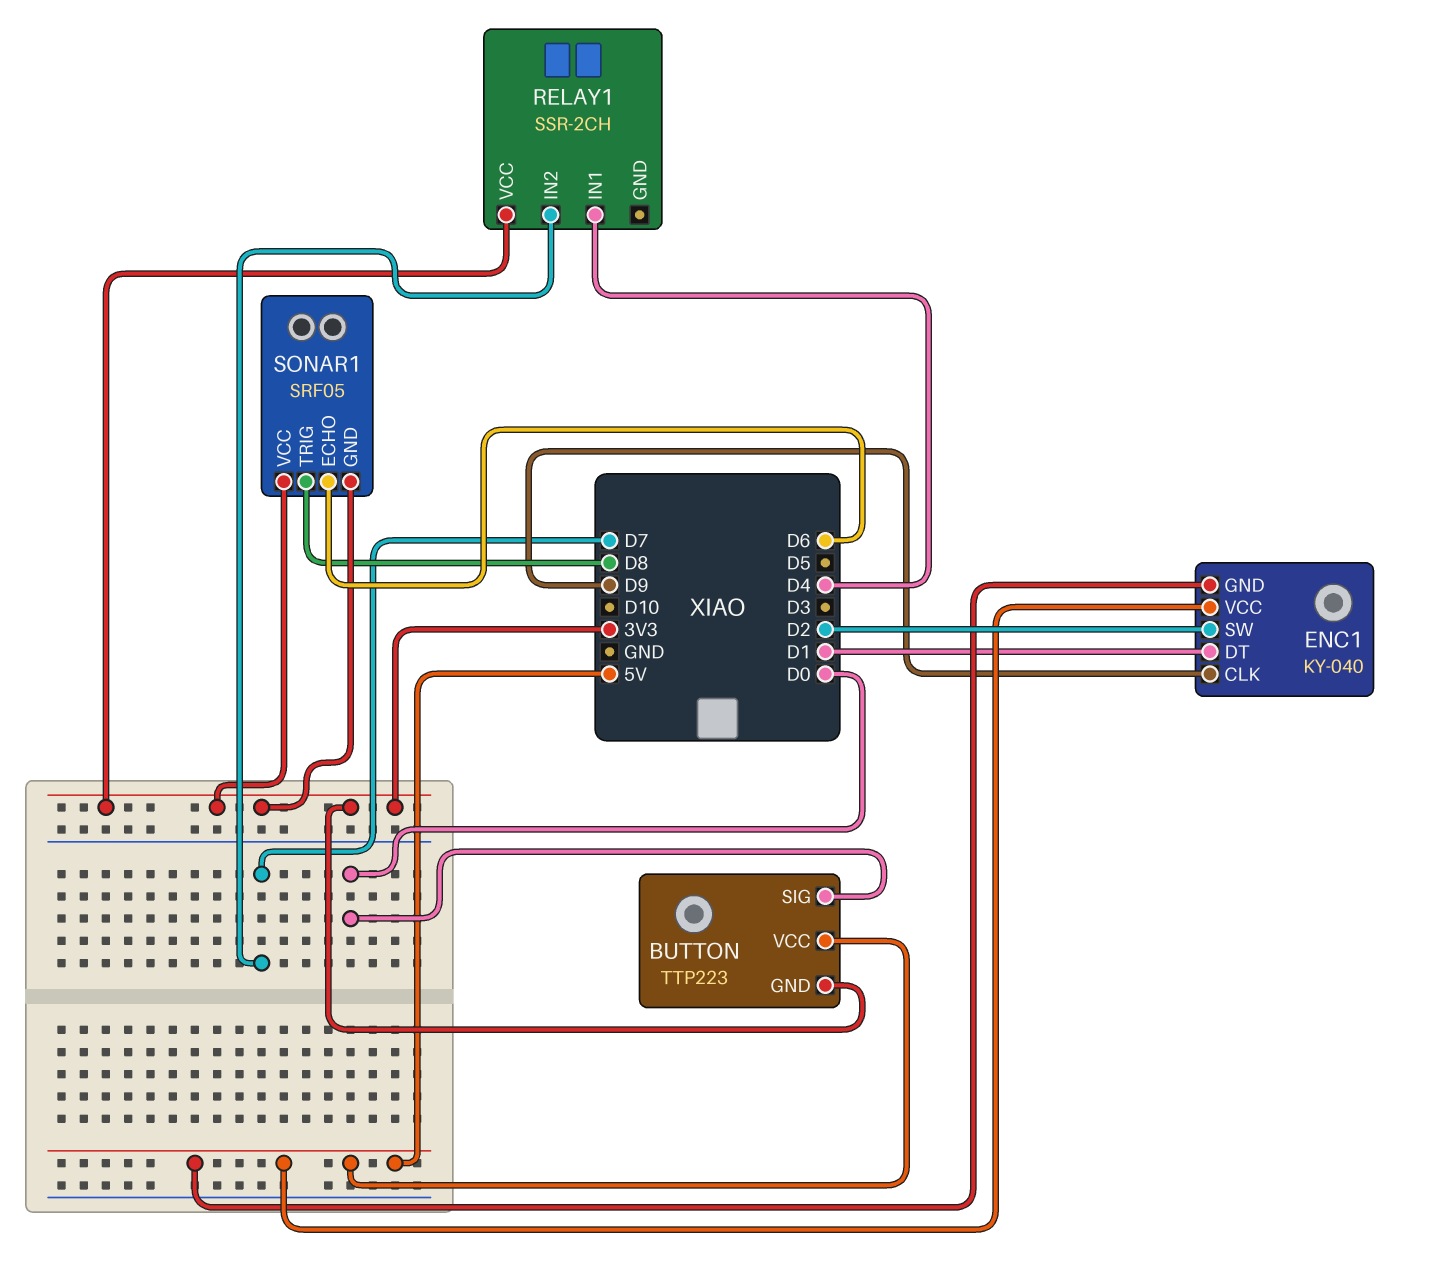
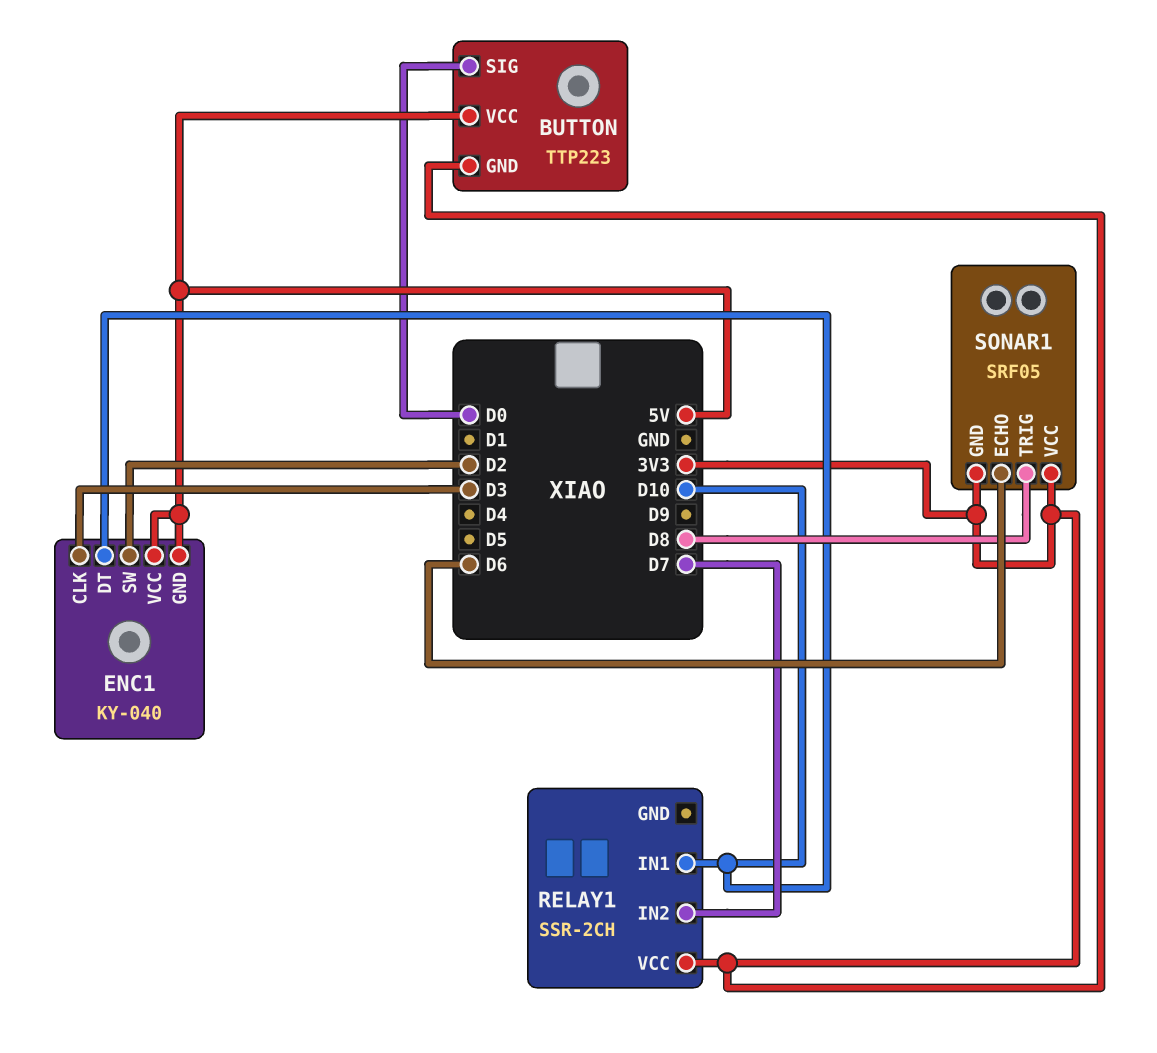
ENC1 pin CLK: D9 -> D3
ENC1 pin DT: D1 -> D10
RELAY1 pin IN1: D4 -> D10

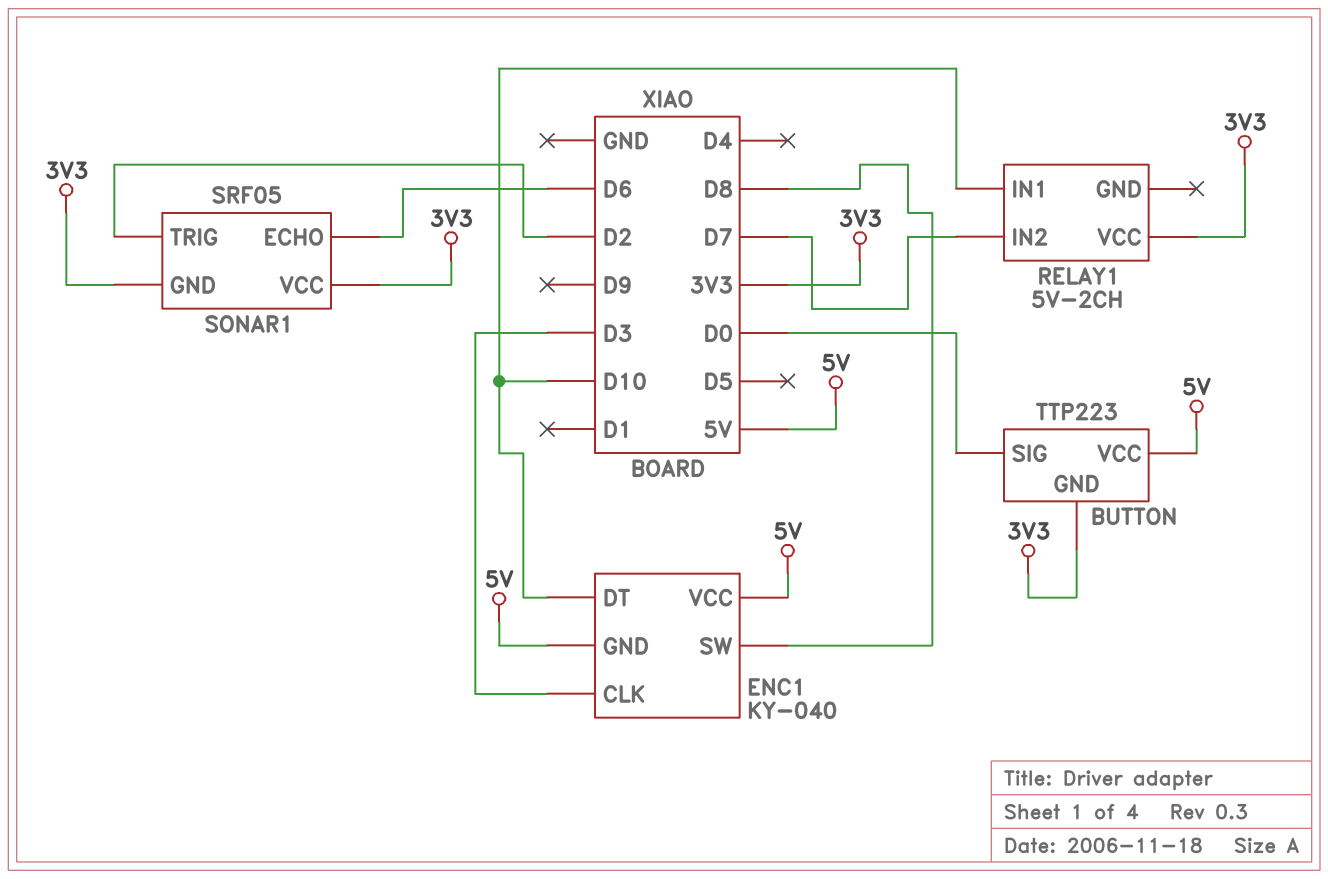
ENC1 pin SW: D2 -> D8
RELAY1: SSR-2CH -> 5V-2CH
SONAR1 pin TRIG: D8 -> D2

